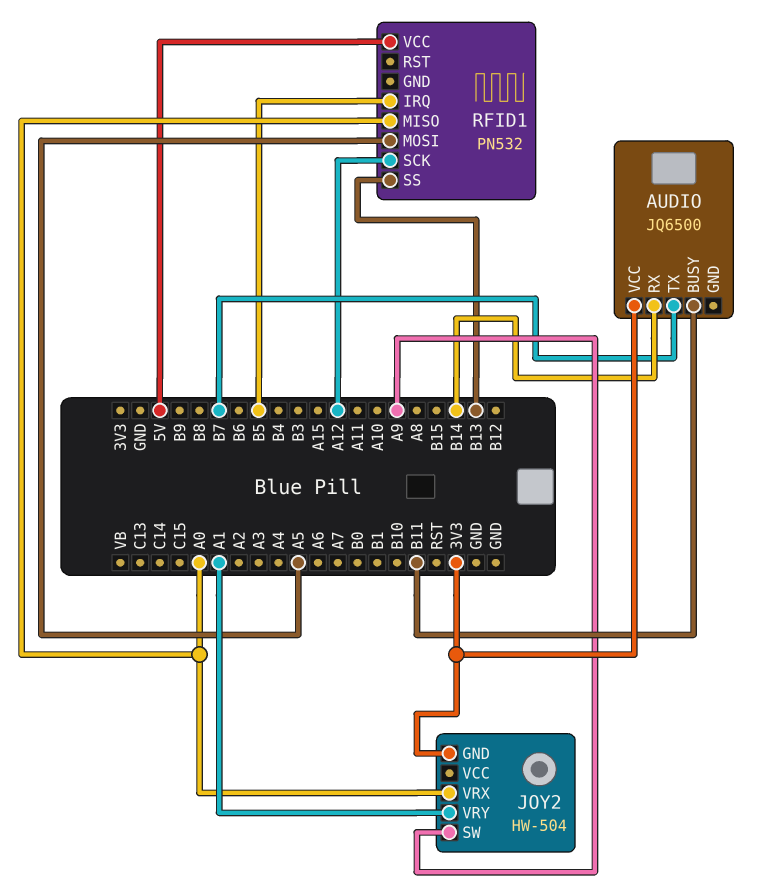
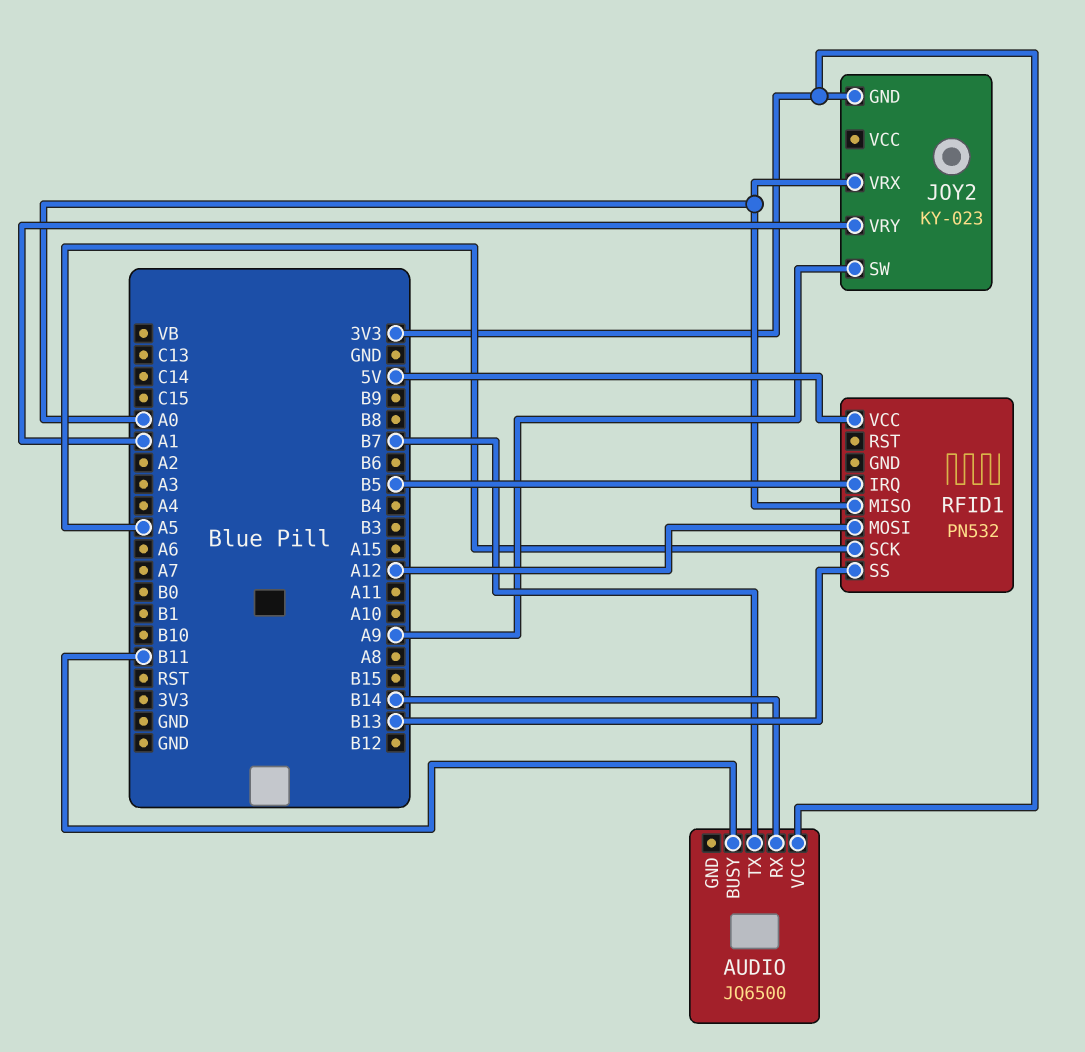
JOY2: HW-504 -> KY-023
RFID1 pin MOSI: A5 -> A12
RFID1 pin SCK: A12 -> A5

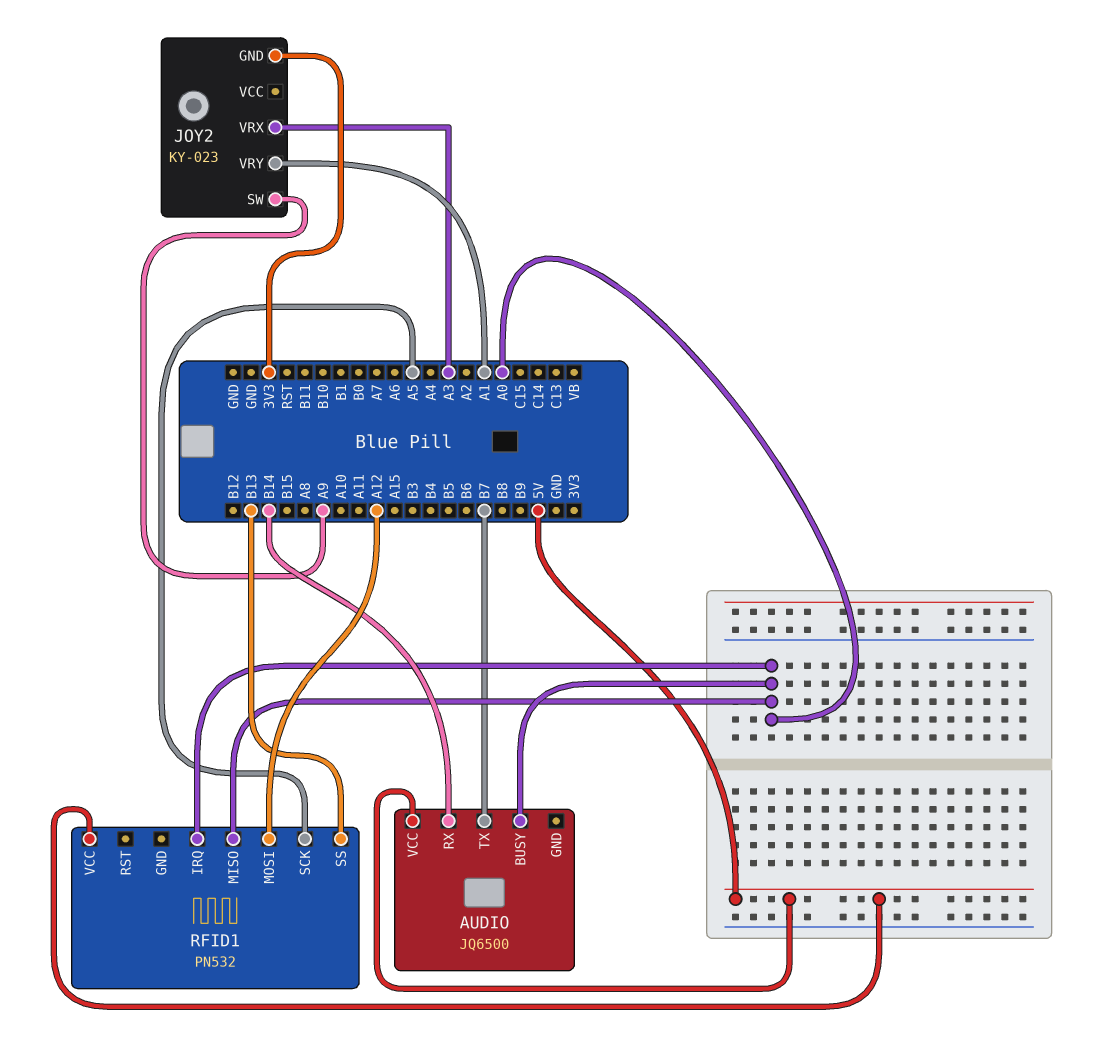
AUDIO pin BUSY: B11 -> A0
AUDIO pin VCC: 3V3 -> 5V
JOY2 pin VRX: A0 -> A3
RFID1 pin IRQ: B5 -> A0

